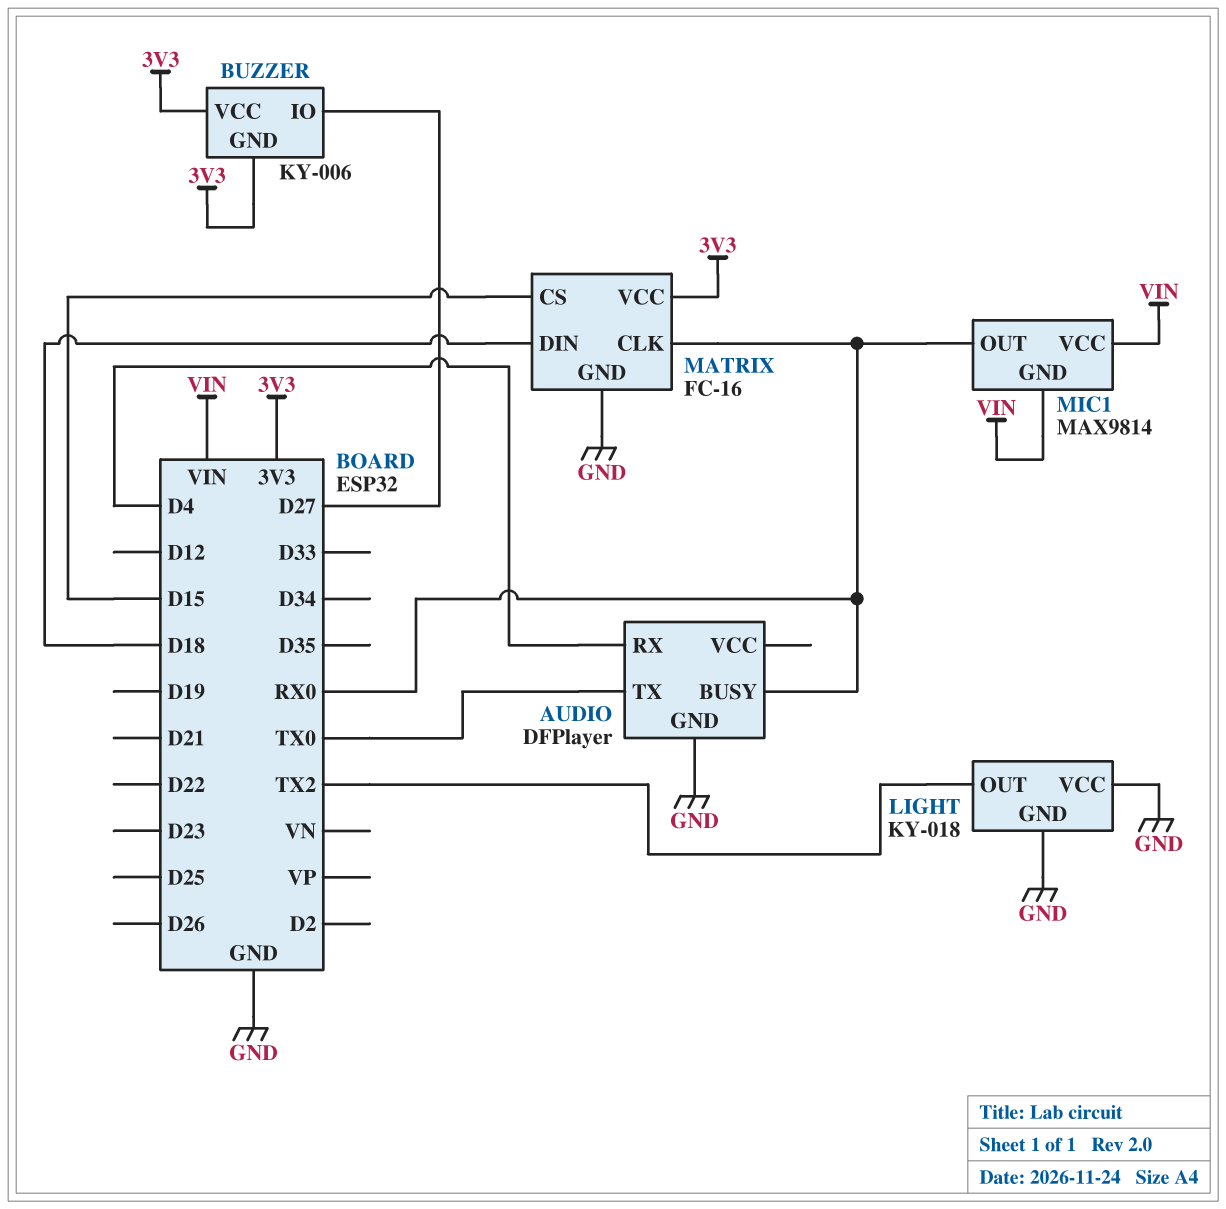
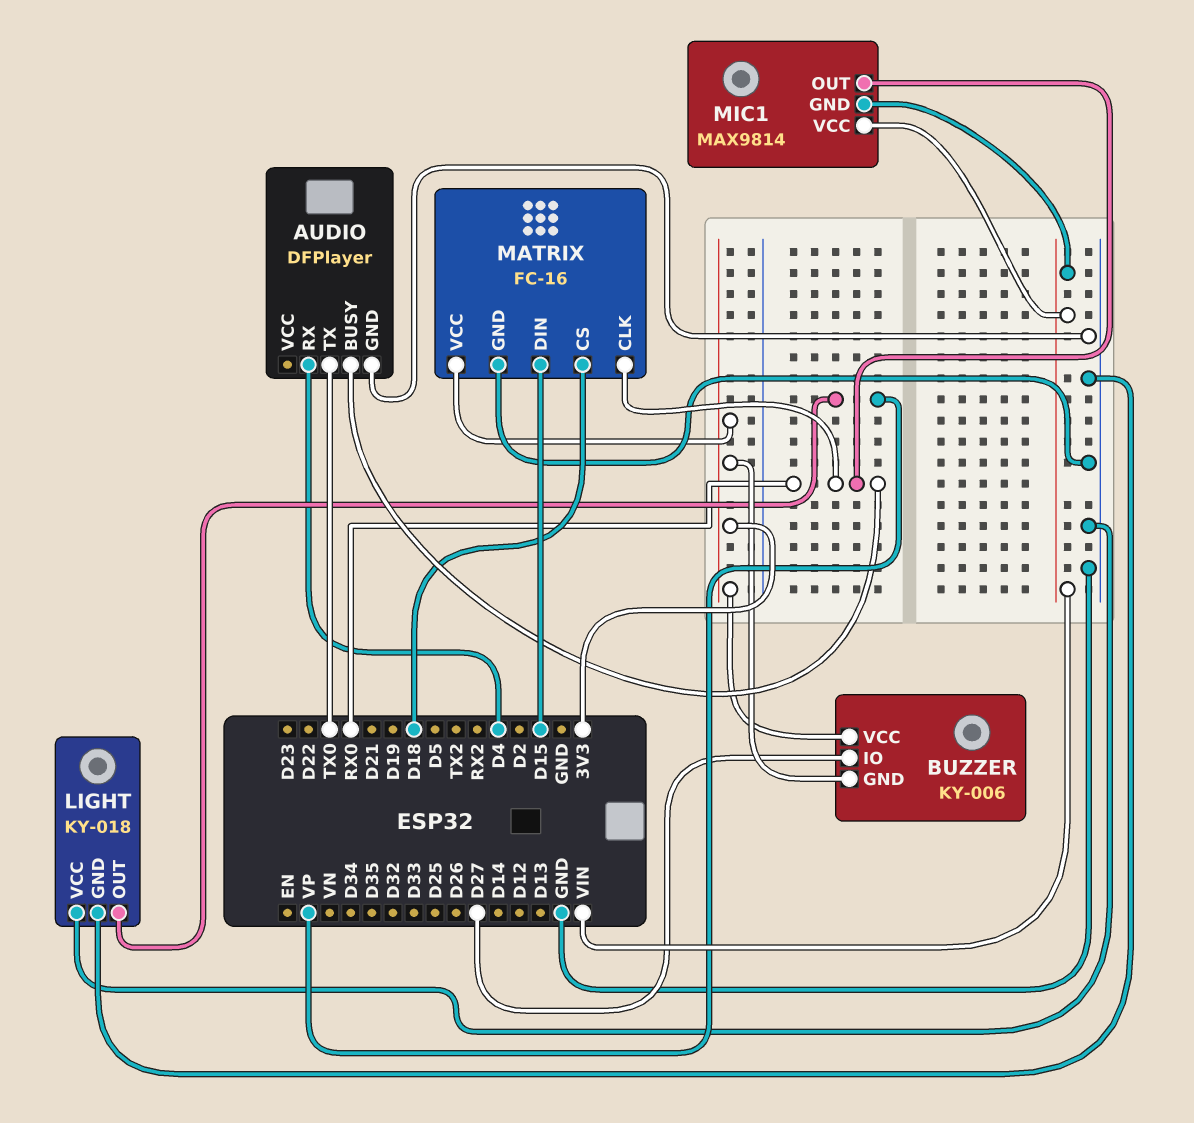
LIGHT pin OUT: TX2 -> VP
MATRIX pin CS: D15 -> D18
MATRIX pin DIN: D18 -> D15

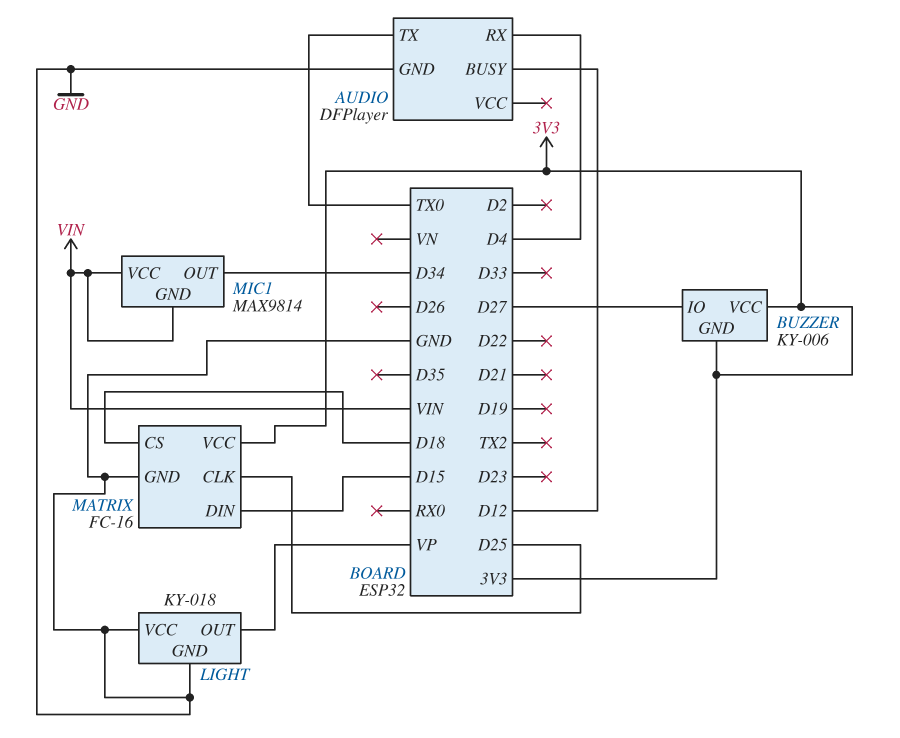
AUDIO pin BUSY: RX0 -> D12
MATRIX pin CLK: RX0 -> D25
MIC1 pin OUT: RX0 -> D34

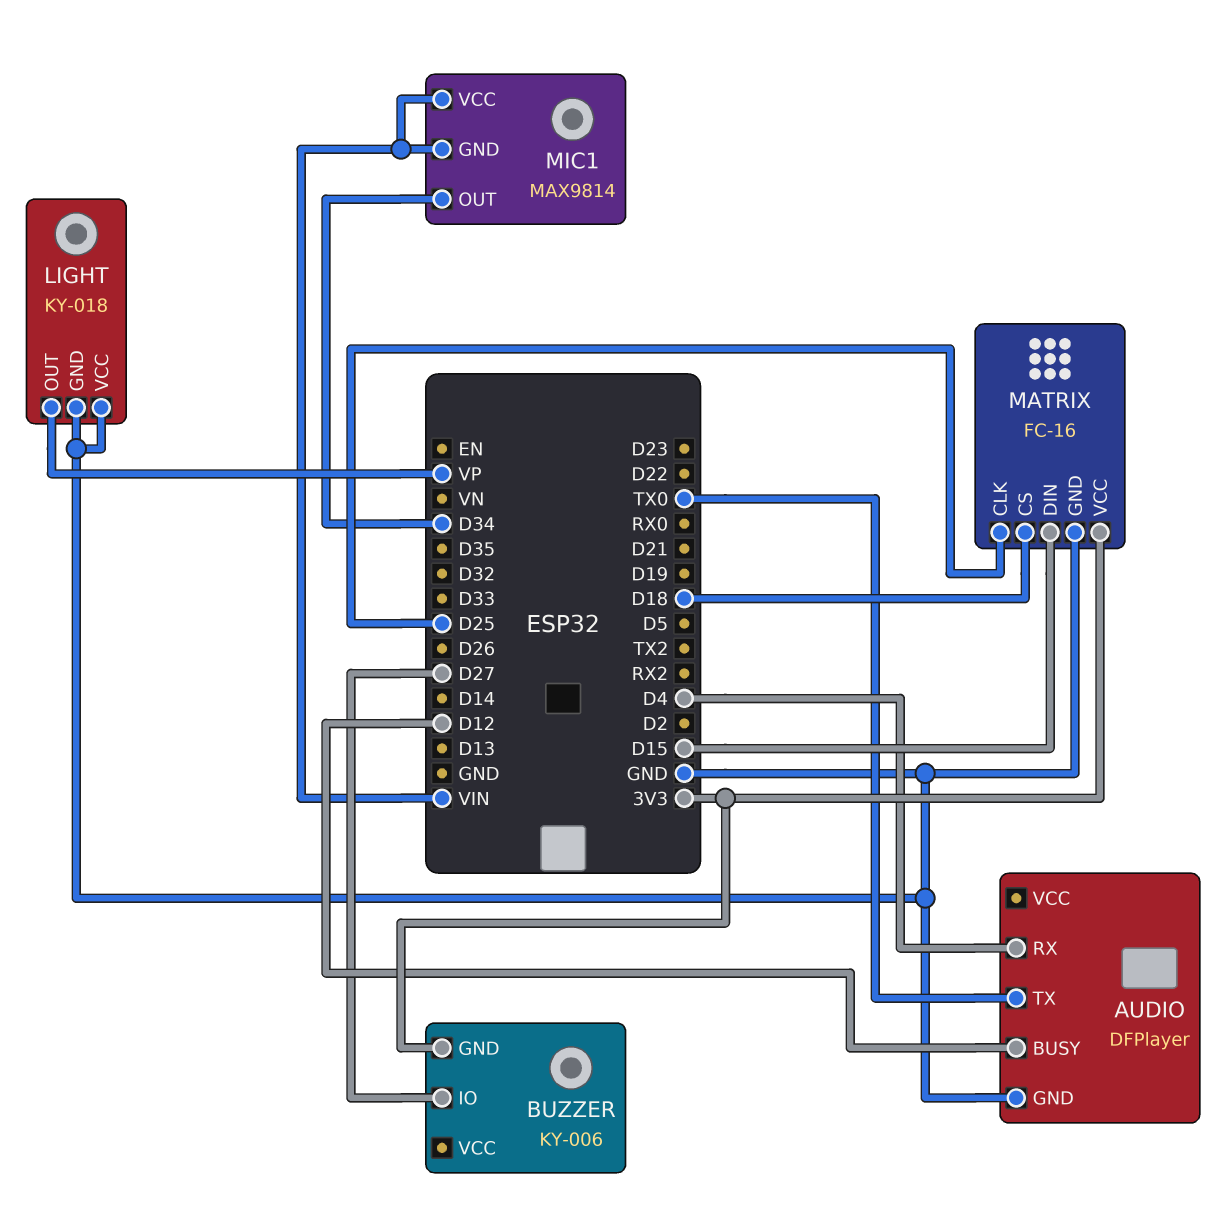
BUZZER pin VCC: 3V3 -> none

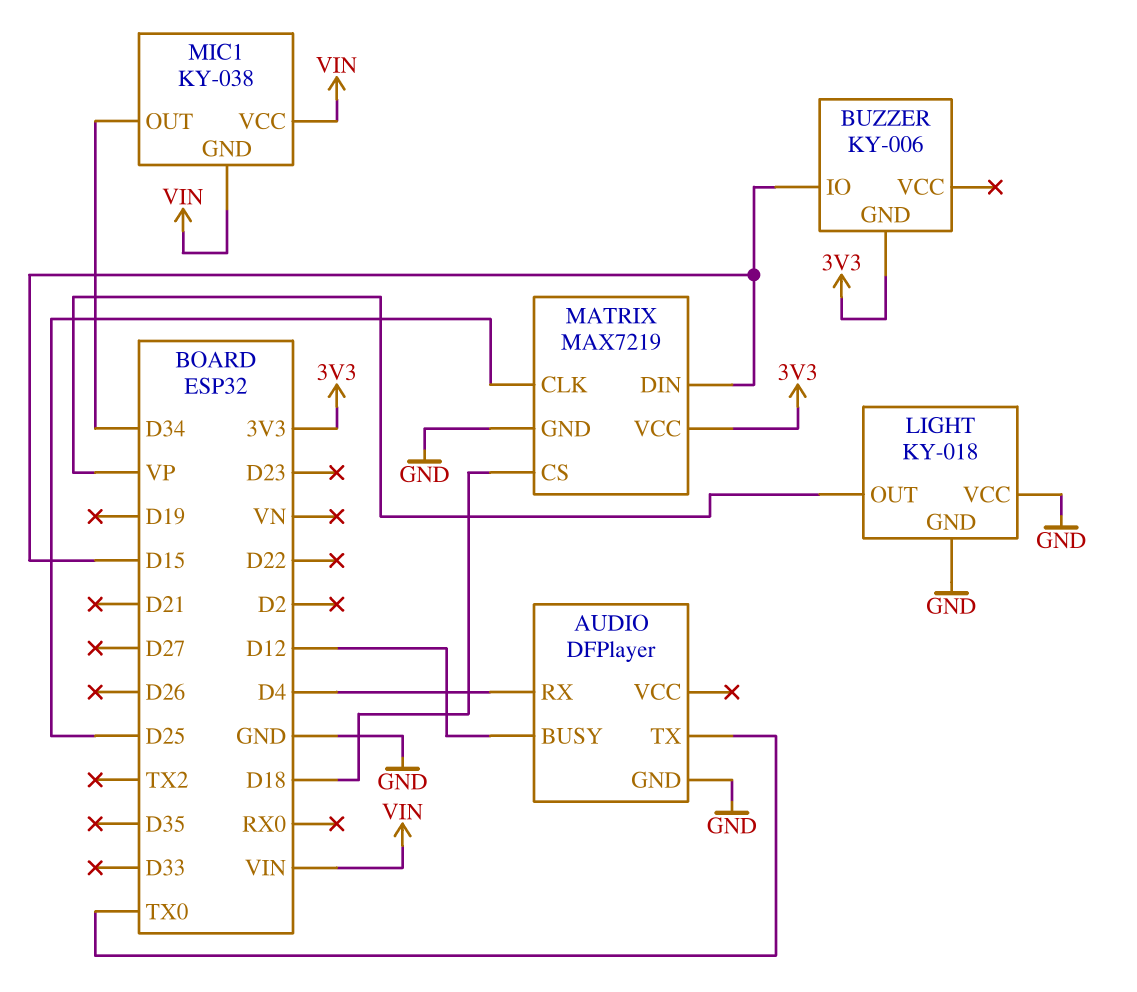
BUZZER pin IO: D27 -> D15
MATRIX: FC-16 -> MAX7219
MIC1: MAX9814 -> KY-038

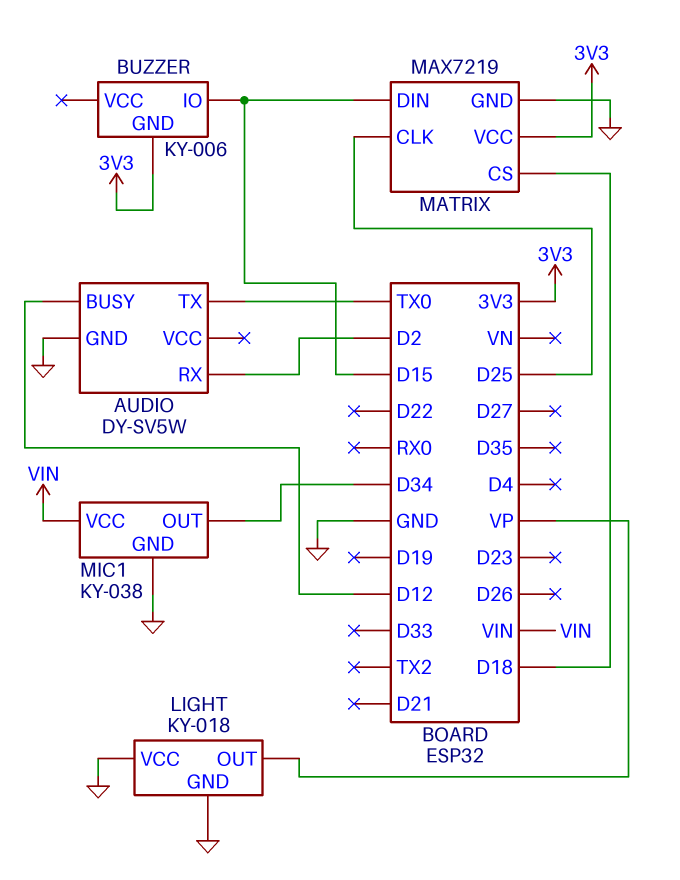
AUDIO: DFPlayer -> DY-SV5W
AUDIO pin RX: D4 -> D2
MIC1 pin GND: VIN -> GND

